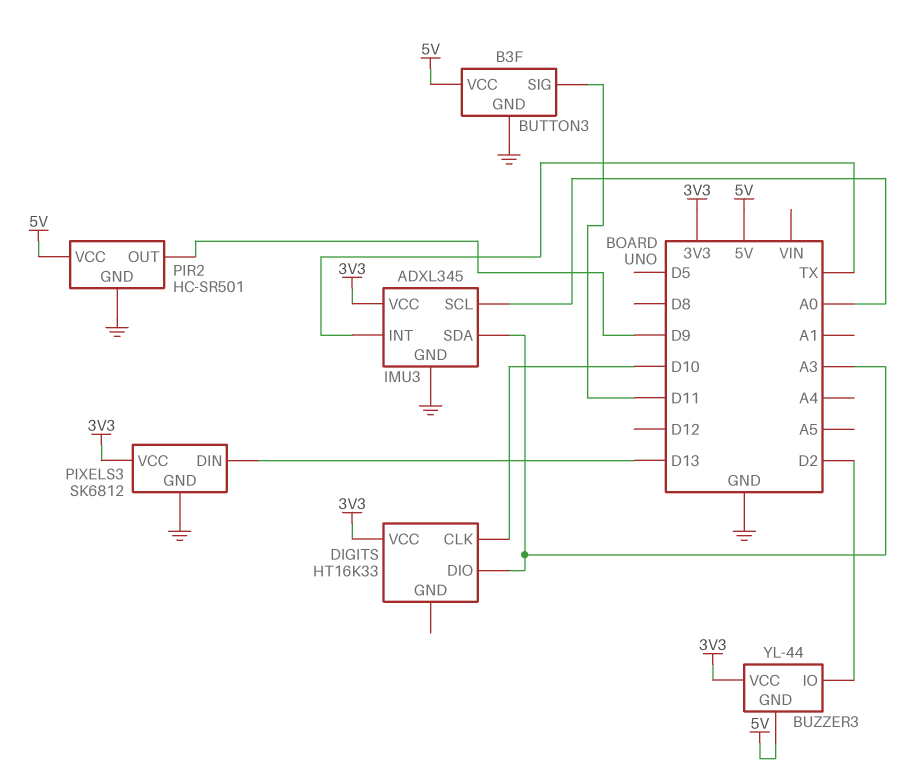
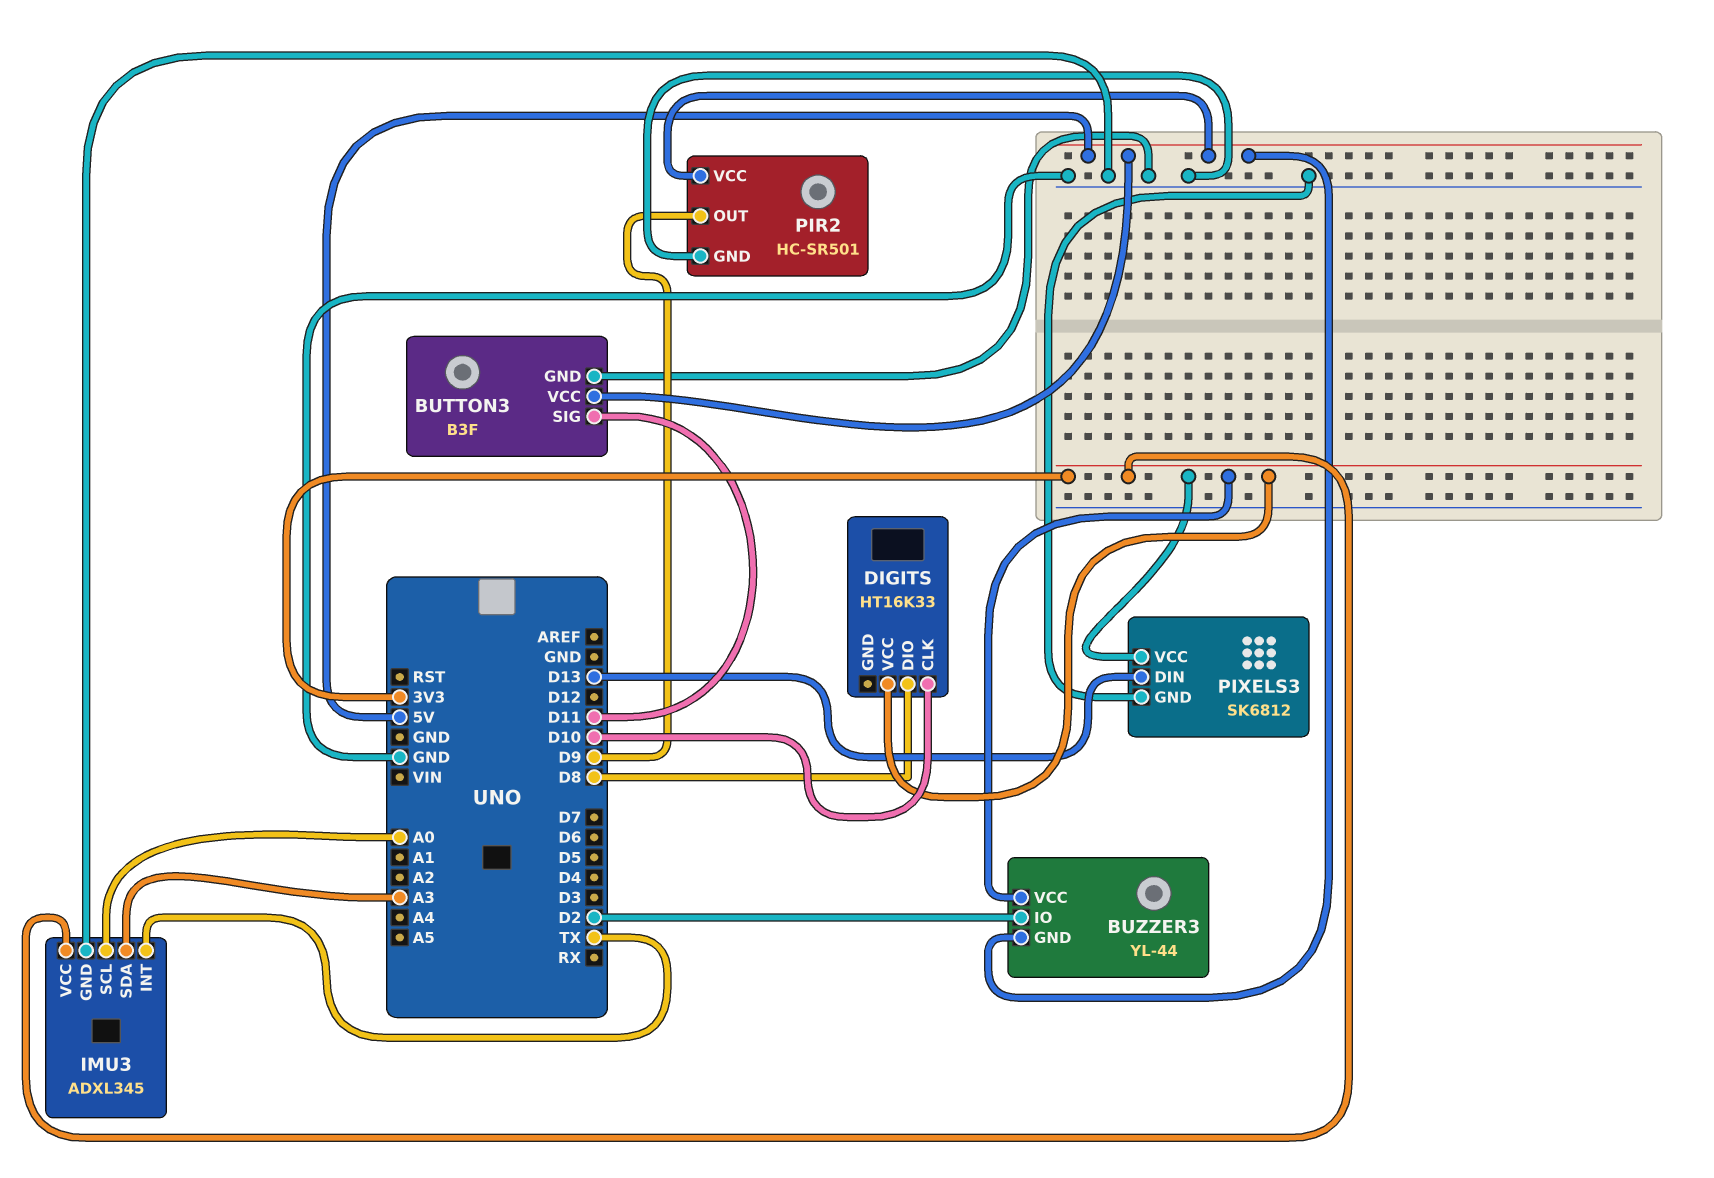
DIGITS pin DIO: A3 -> D8

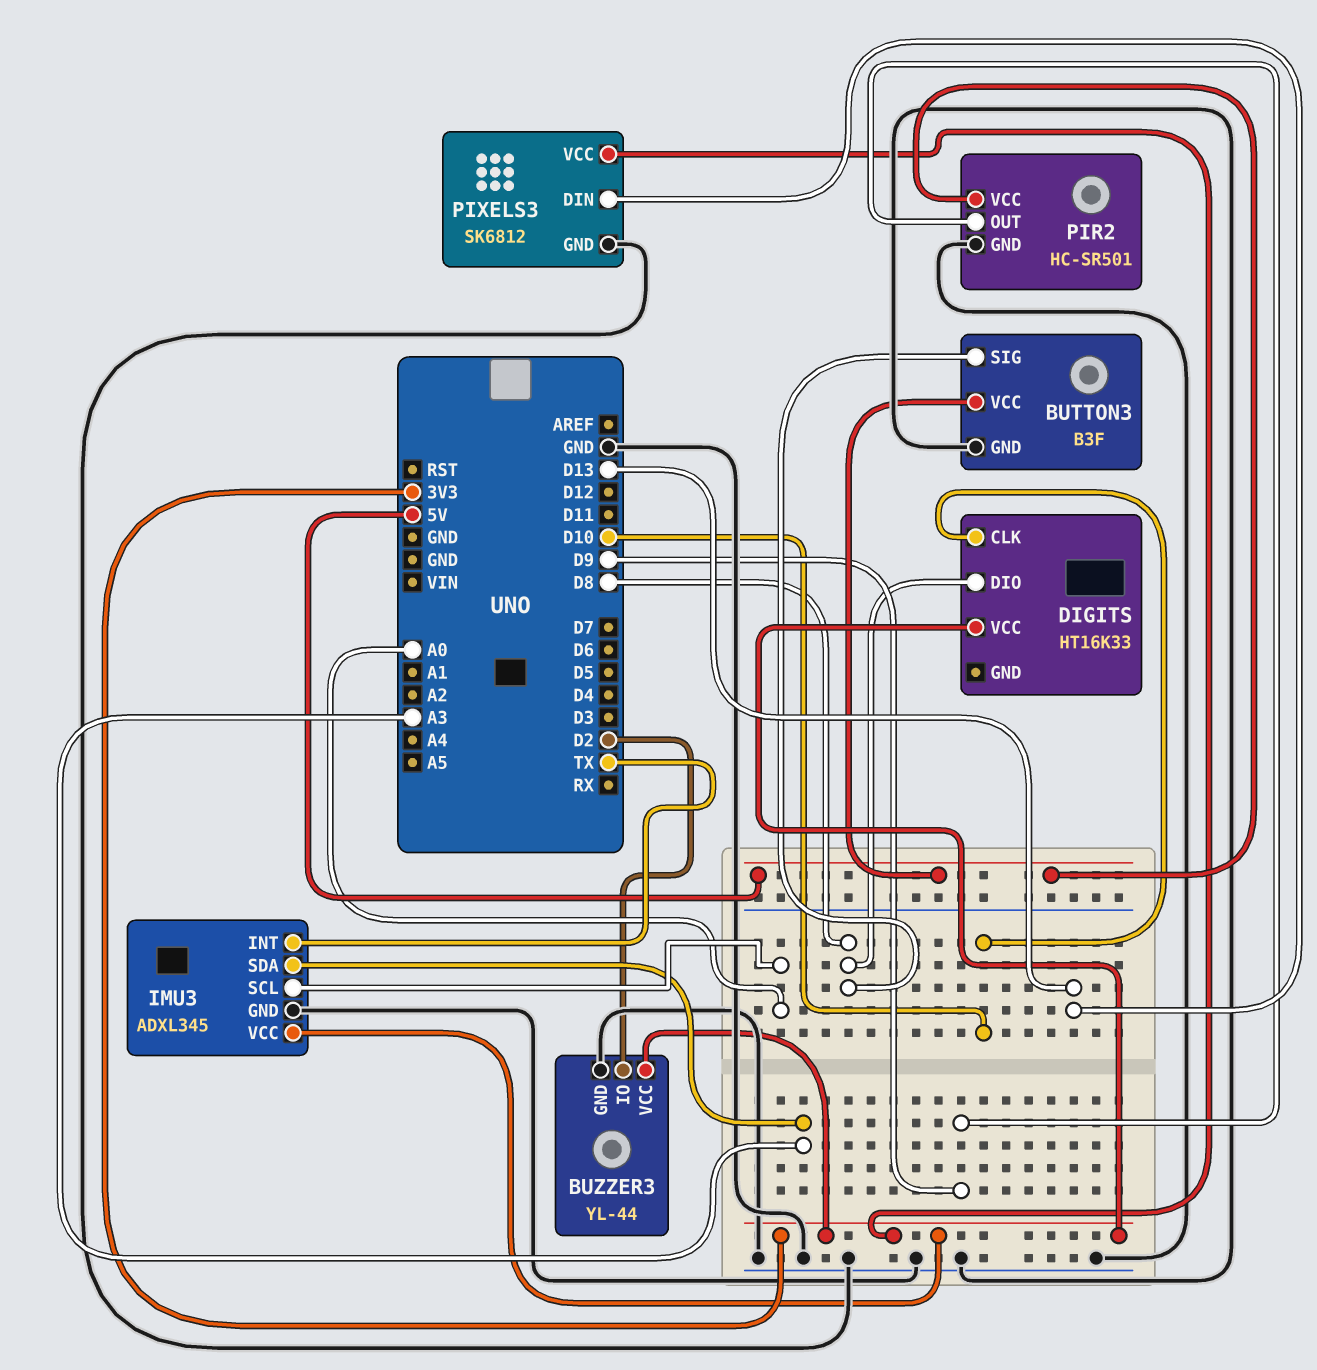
BUTTON3 pin SIG: D11 -> D8
BUZZER3 pin GND: 5V -> GND

